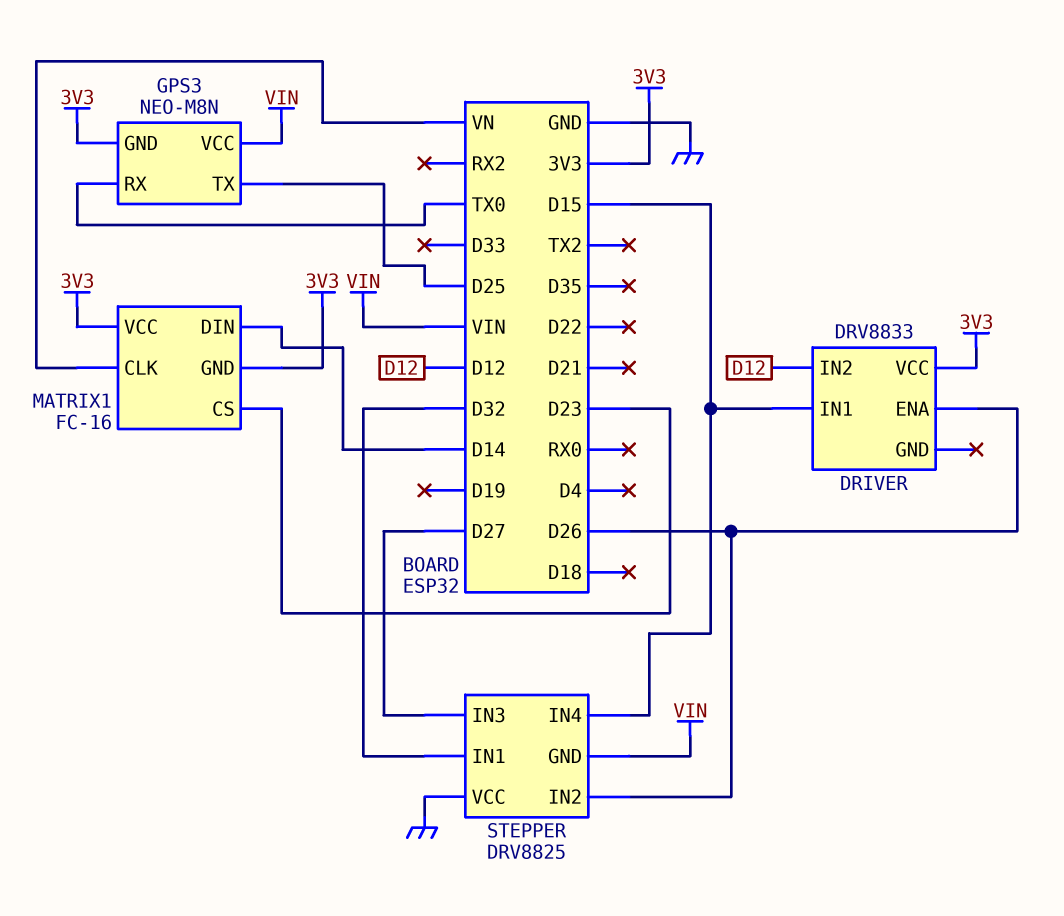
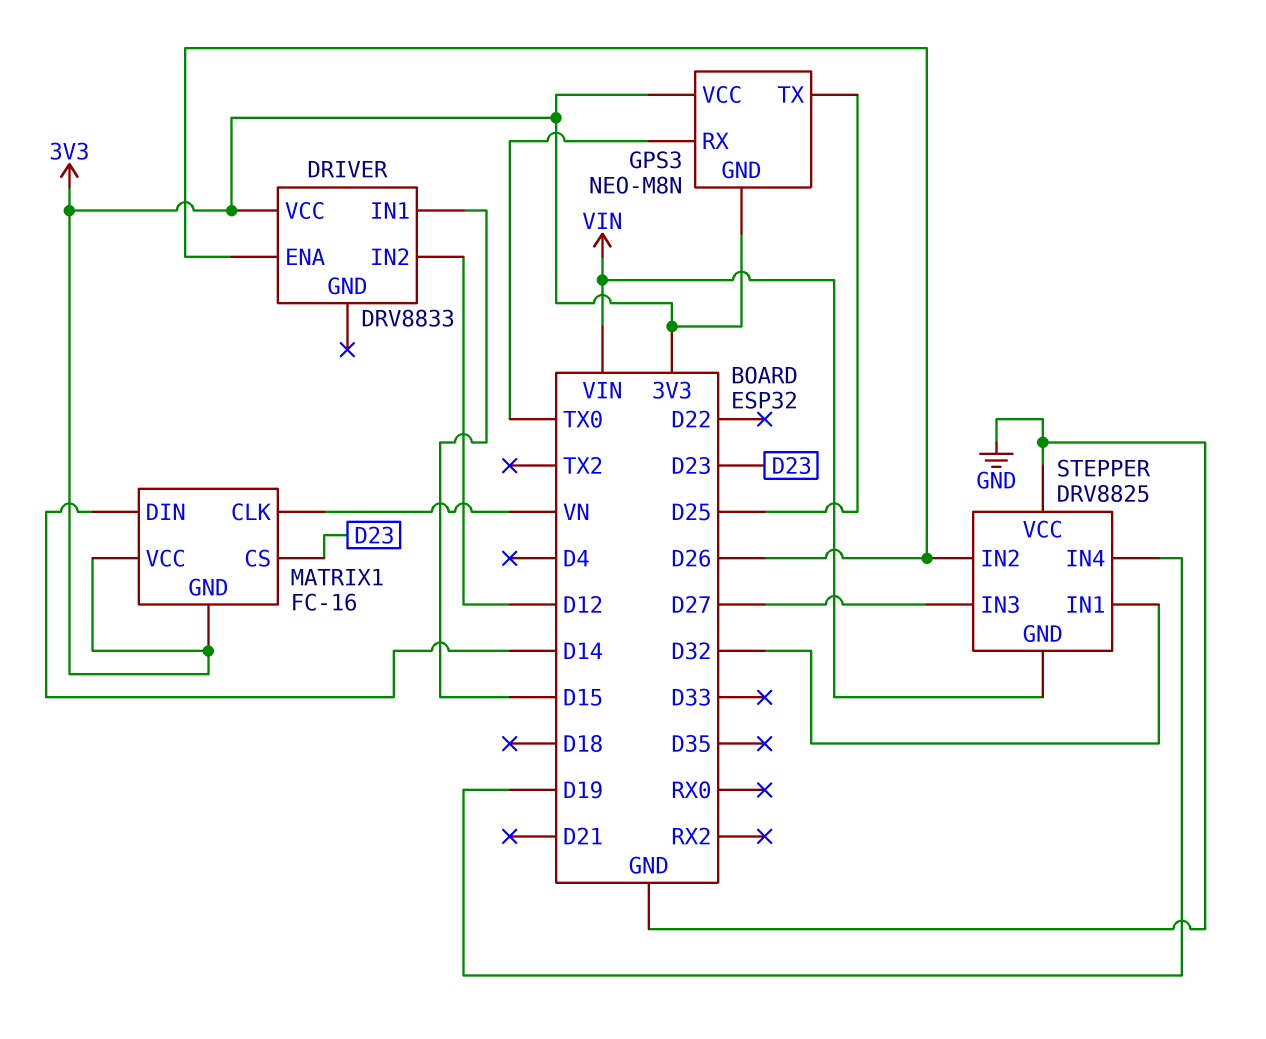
GPS3 pin VCC: VIN -> 3V3
STEPPER pin IN4: D15 -> D19

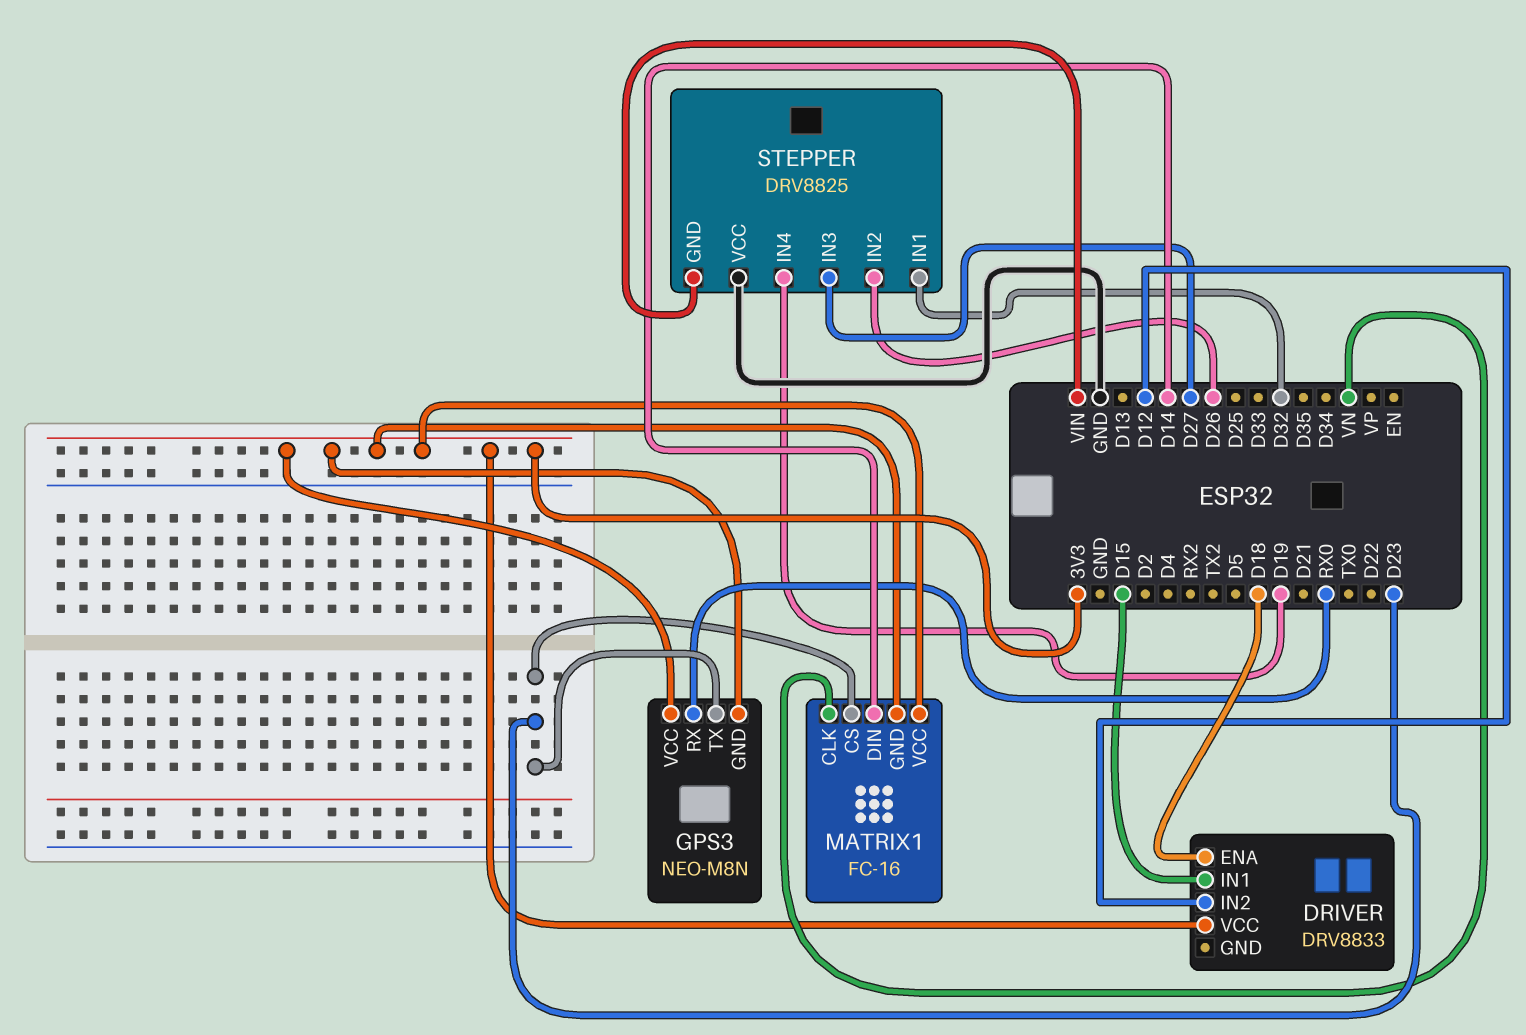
DRIVER pin ENA: D26 -> D18
GPS3 pin RX: TX0 -> RX0
GPS3 pin TX: D25 -> D23

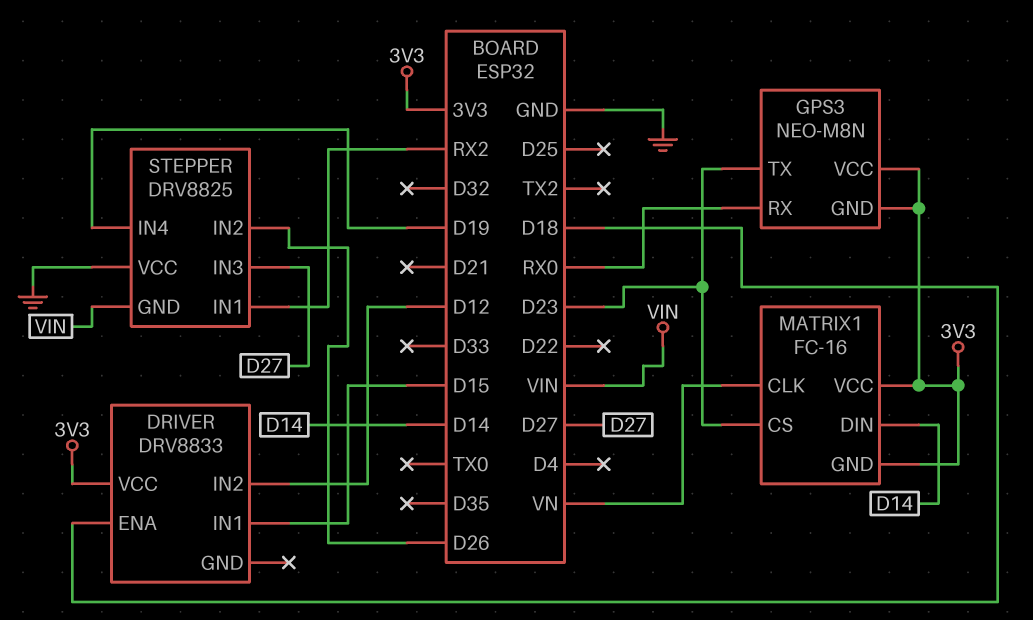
STEPPER pin IN1: D32 -> RX2

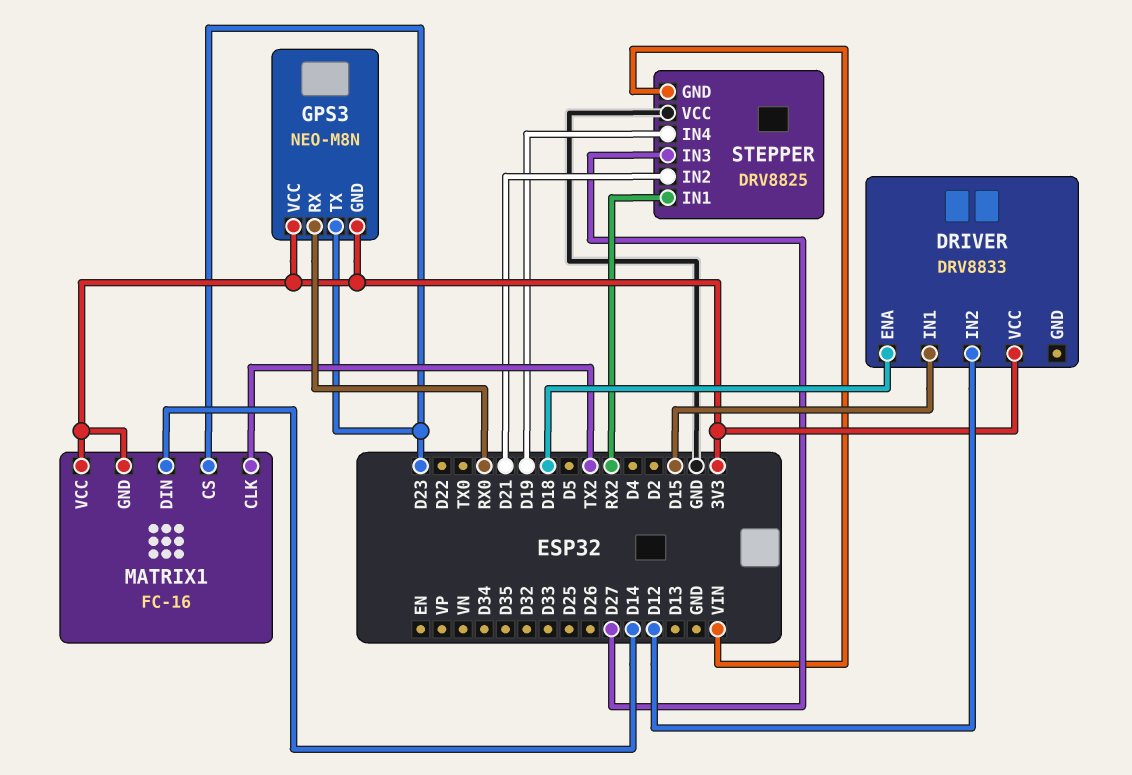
MATRIX1 pin CLK: VN -> TX2
STEPPER pin IN2: D26 -> D21

